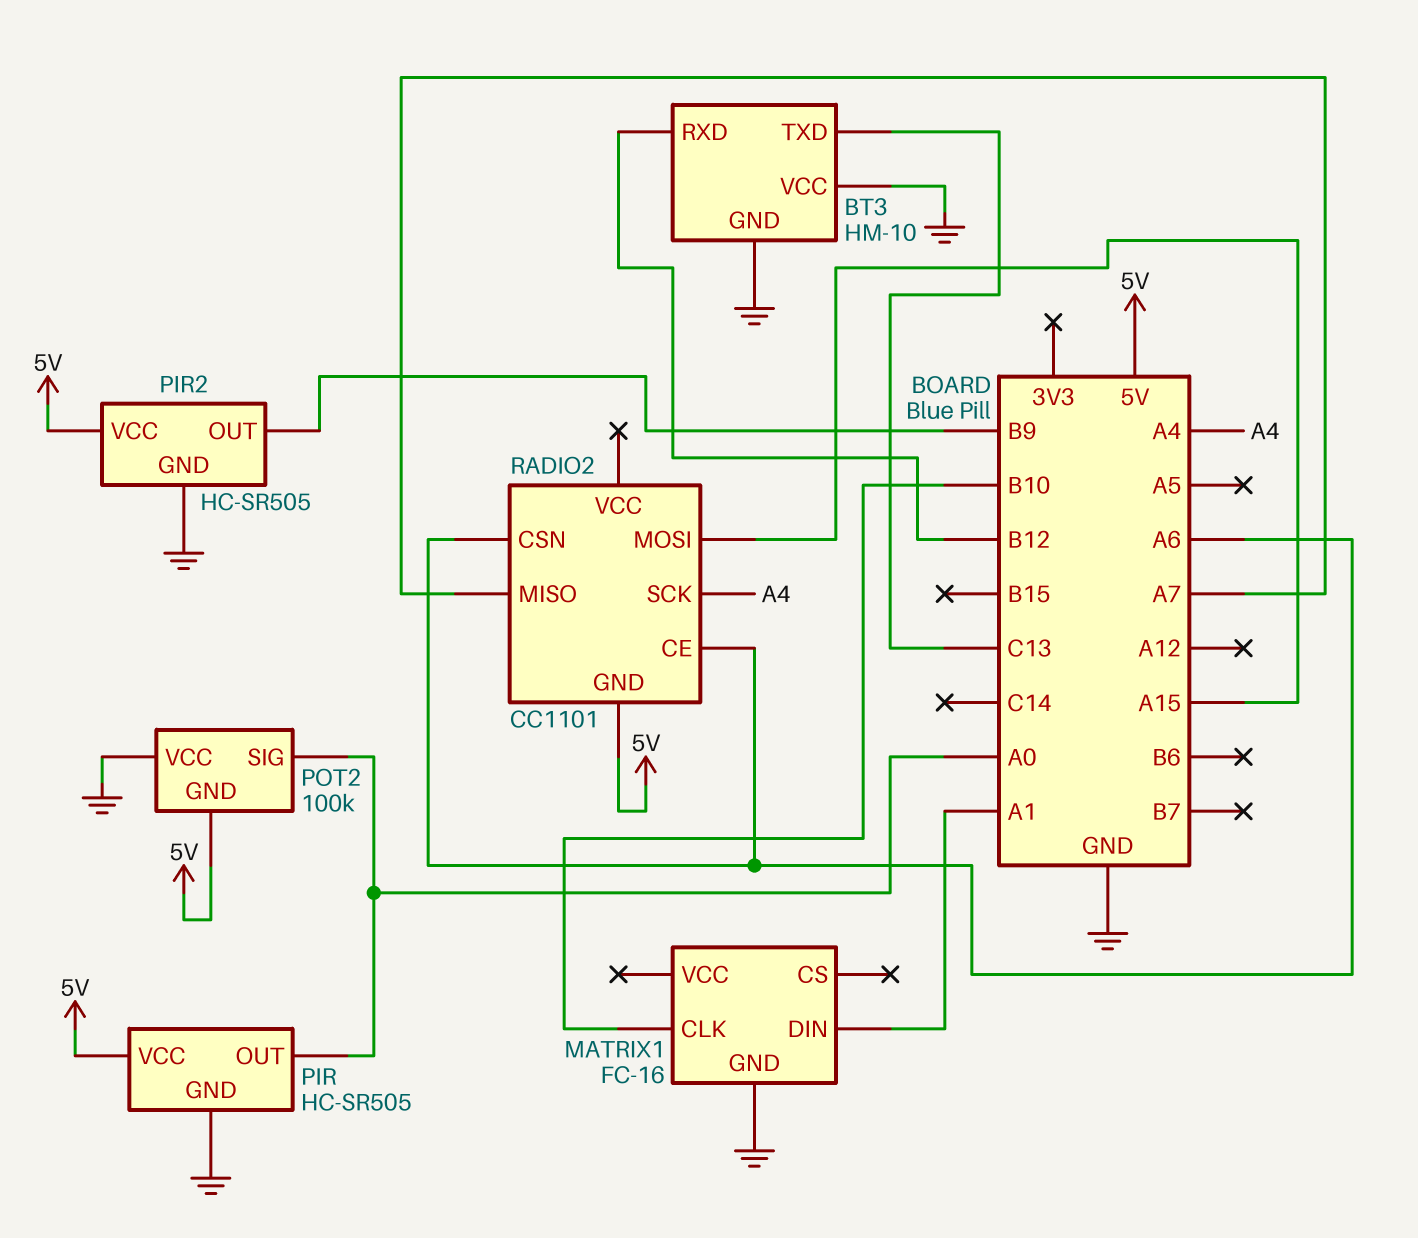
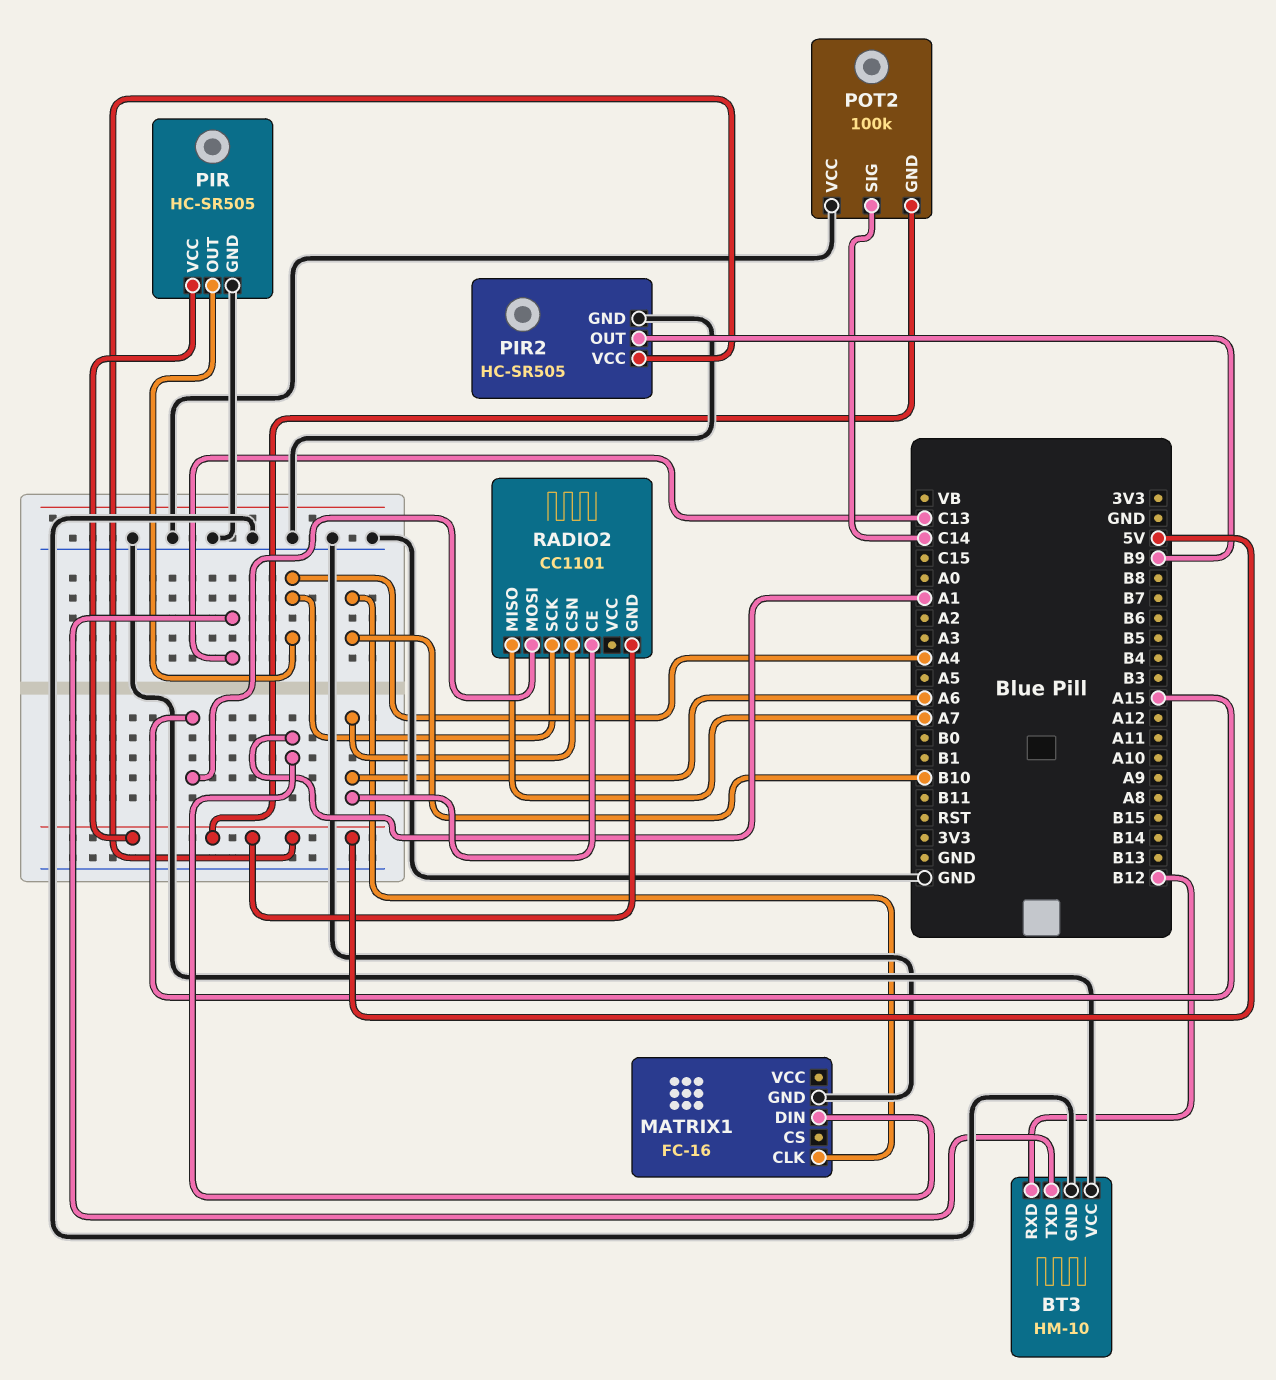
PIR pin OUT: A0 -> A4
POT2 pin SIG: A0 -> C14

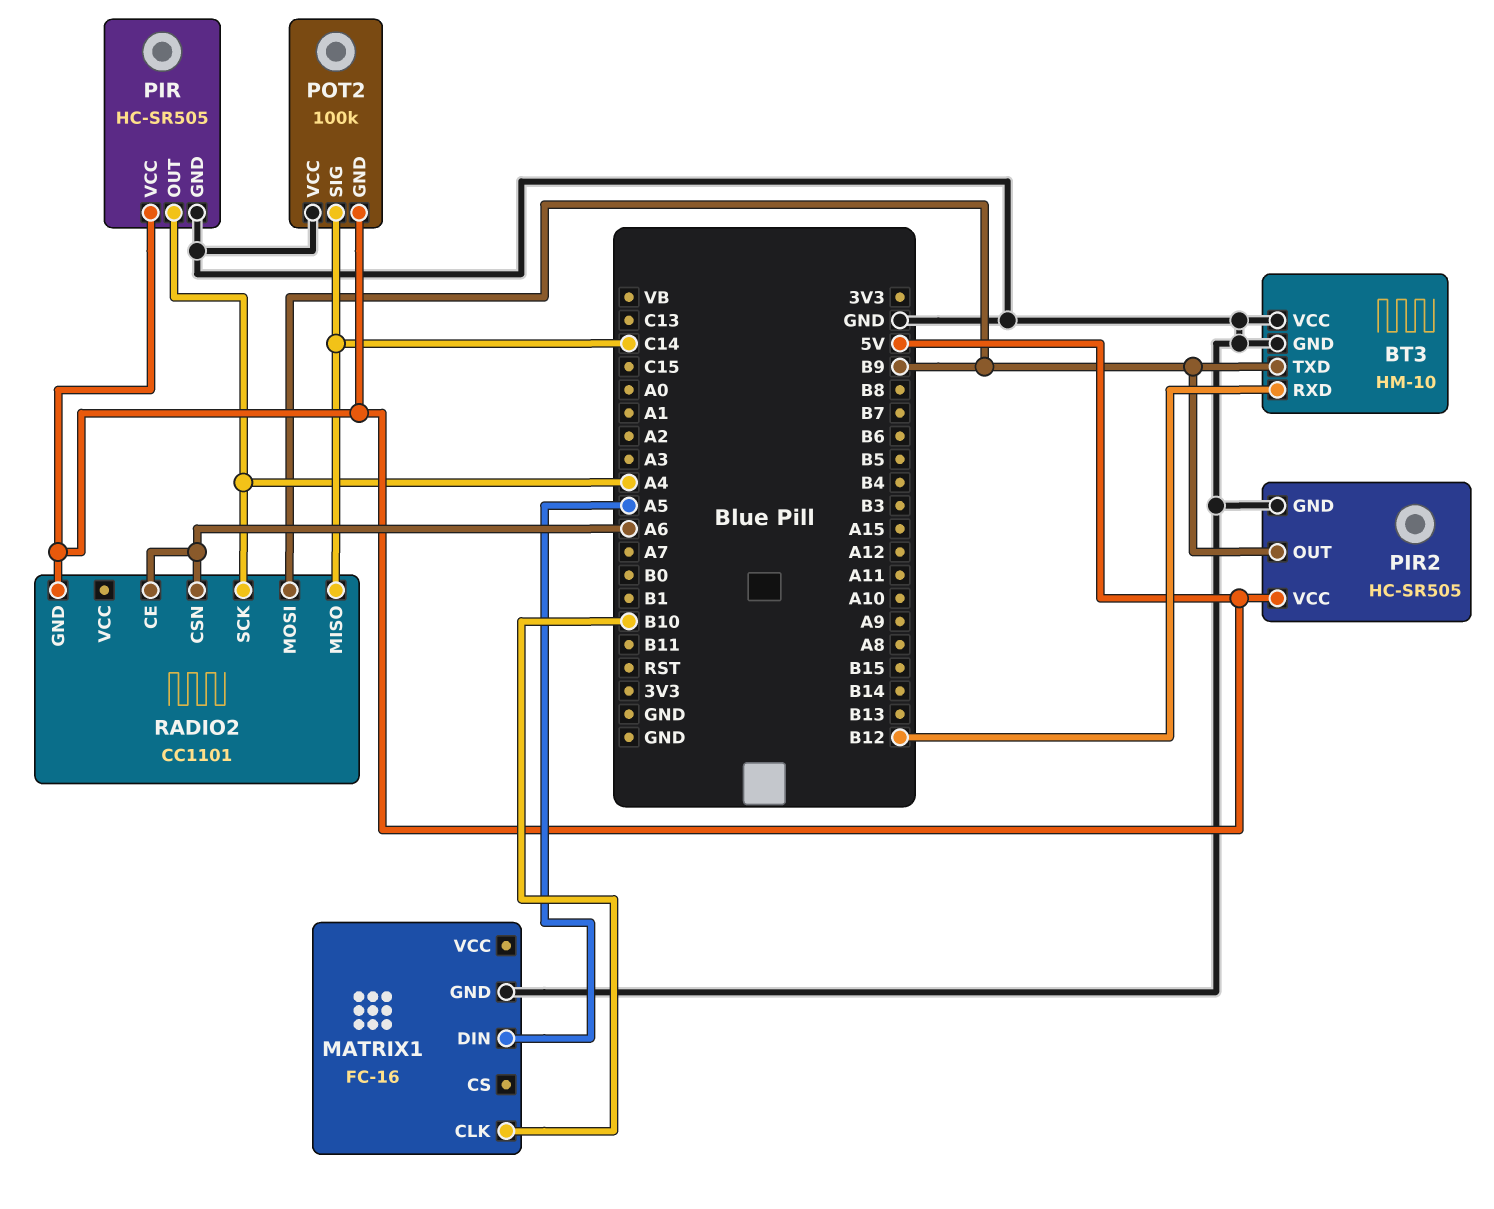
BT3 pin TXD: C13 -> B9
MATRIX1 pin DIN: A1 -> A5
RADIO2 pin MISO: A7 -> C14
RADIO2 pin MOSI: A15 -> B9

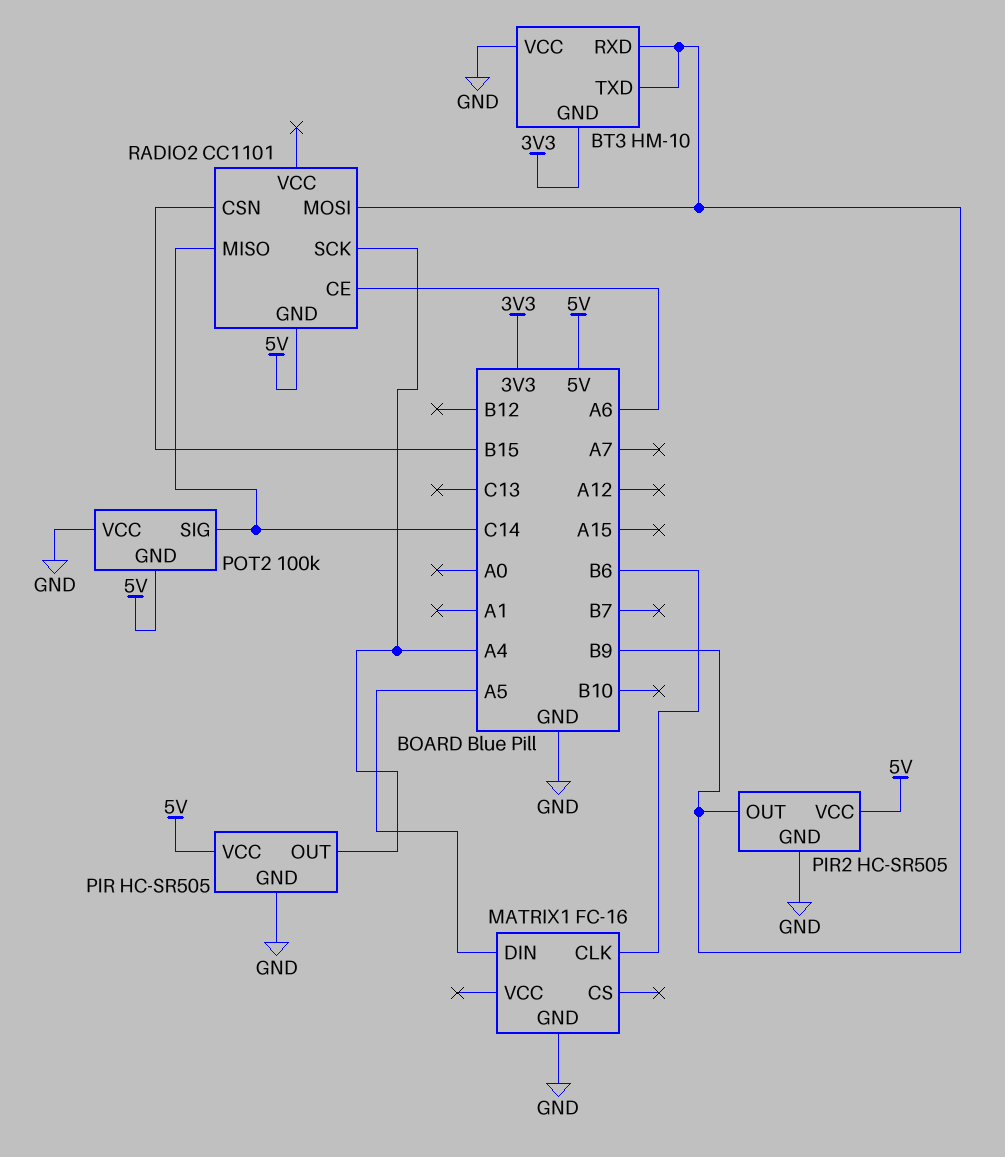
BT3 pin GND: GND -> 3V3
BT3 pin RXD: B12 -> B9
MATRIX1 pin CLK: B10 -> B6
RADIO2 pin CSN: A6 -> B15

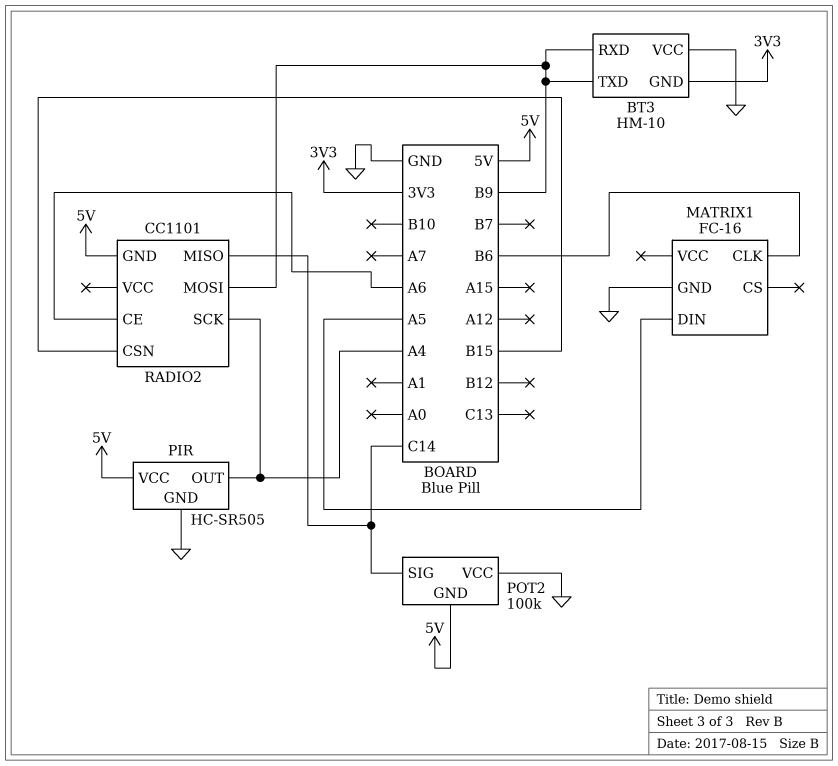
PIR2: HC-SR505 -> none
PIR2 pin GND: GND -> none
PIR2 pin OUT: B9 -> none
PIR2 pin VCC: 5V -> none

